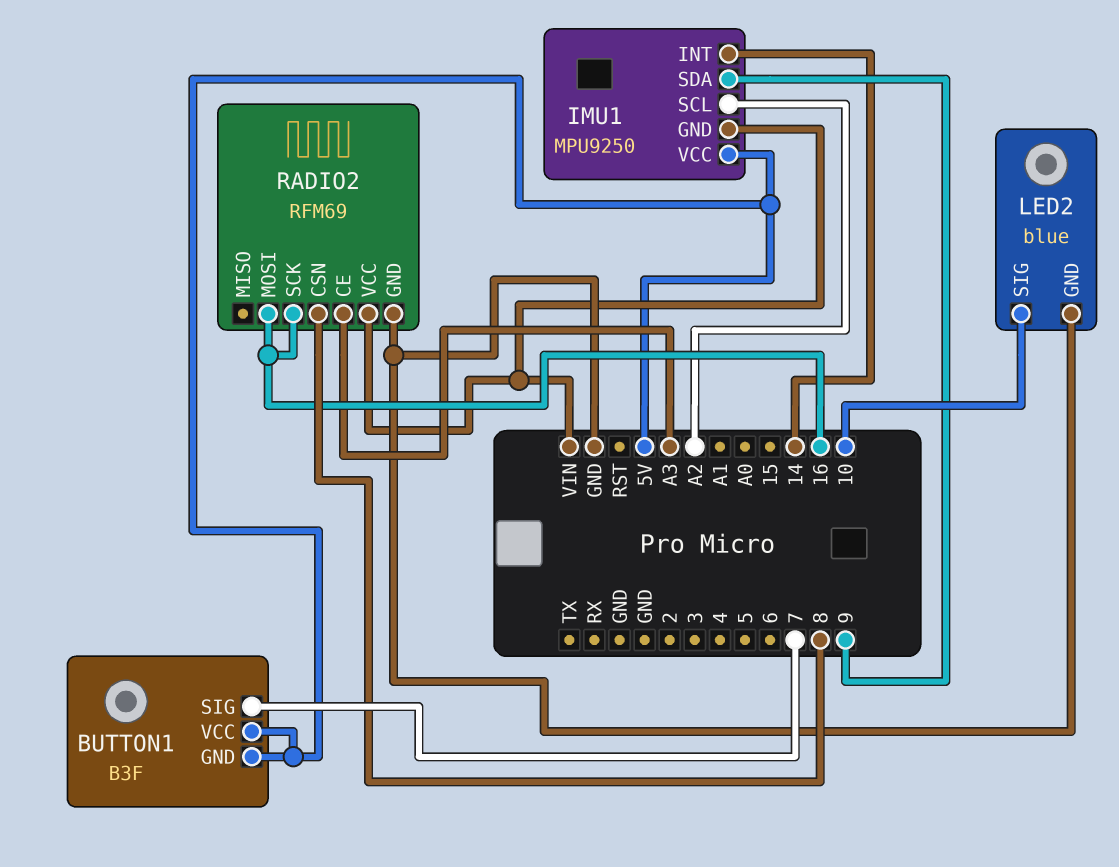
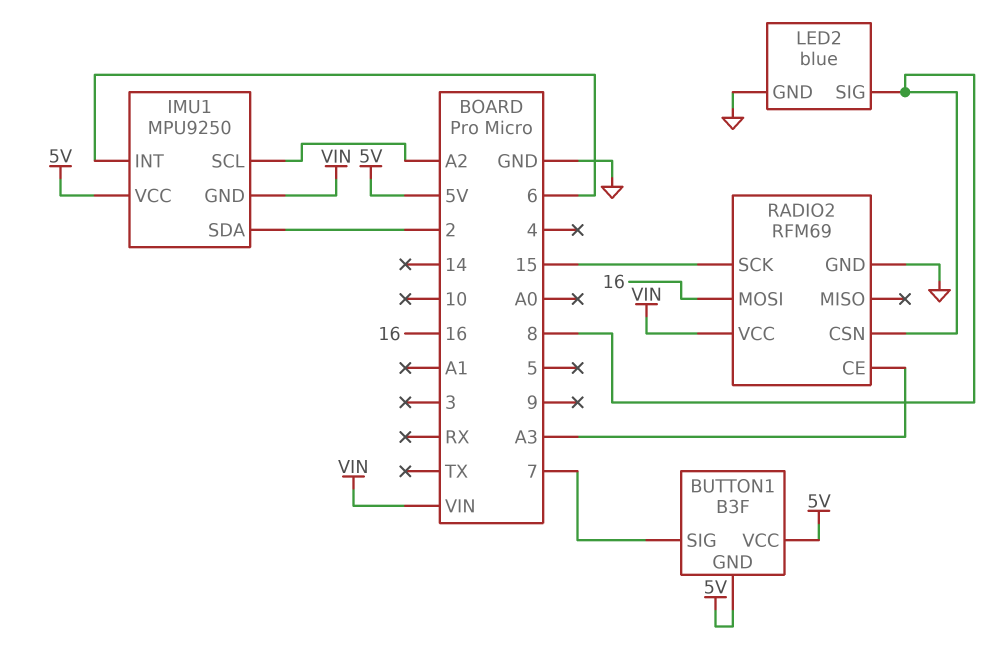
IMU1 pin INT: 14 -> 6
IMU1 pin SDA: 9 -> 2
LED2 pin SIG: 10 -> 8
RADIO2 pin SCK: 16 -> 15

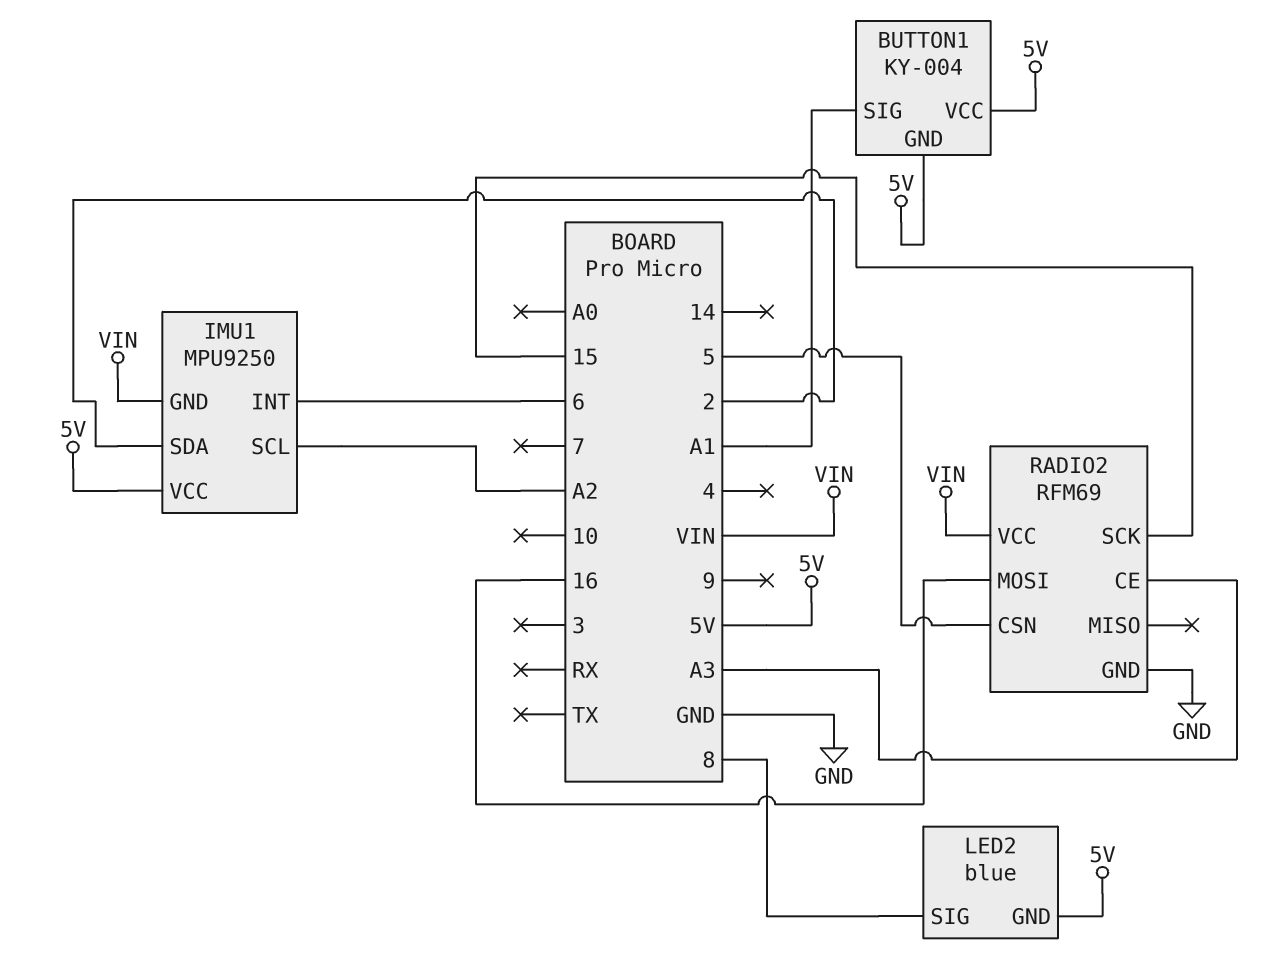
BUTTON1: B3F -> KY-004
BUTTON1 pin SIG: 7 -> A1
LED2 pin GND: GND -> 5V
RADIO2 pin CSN: 8 -> 5

